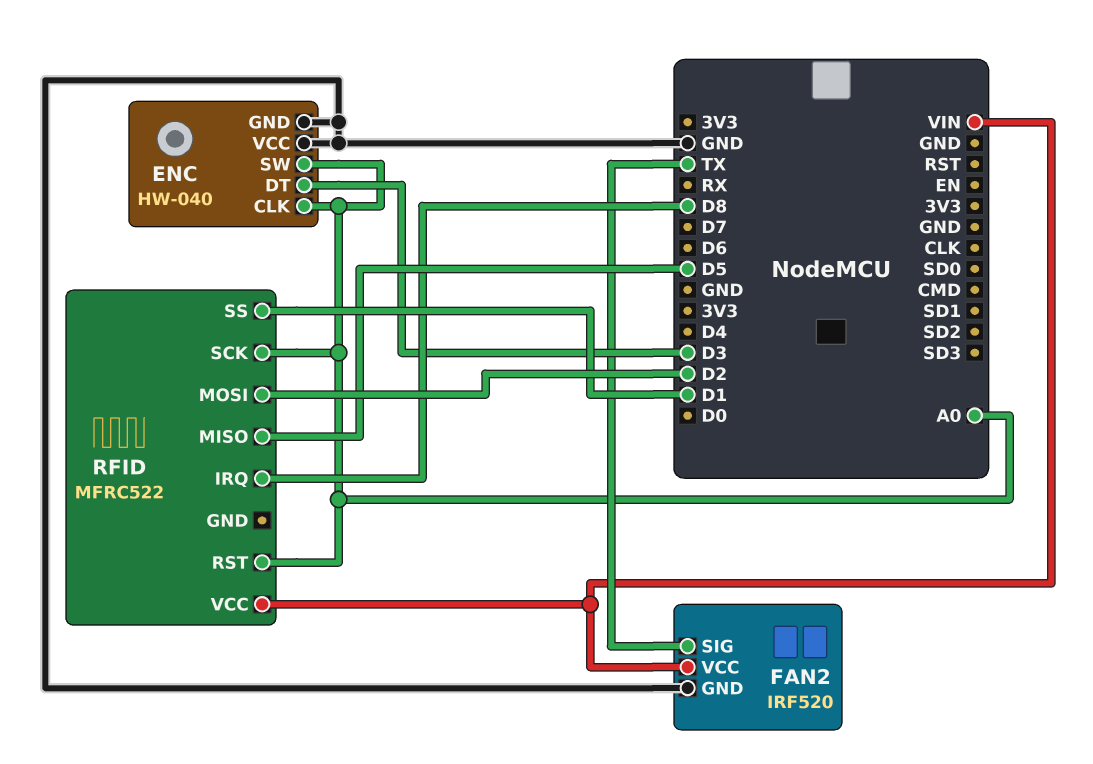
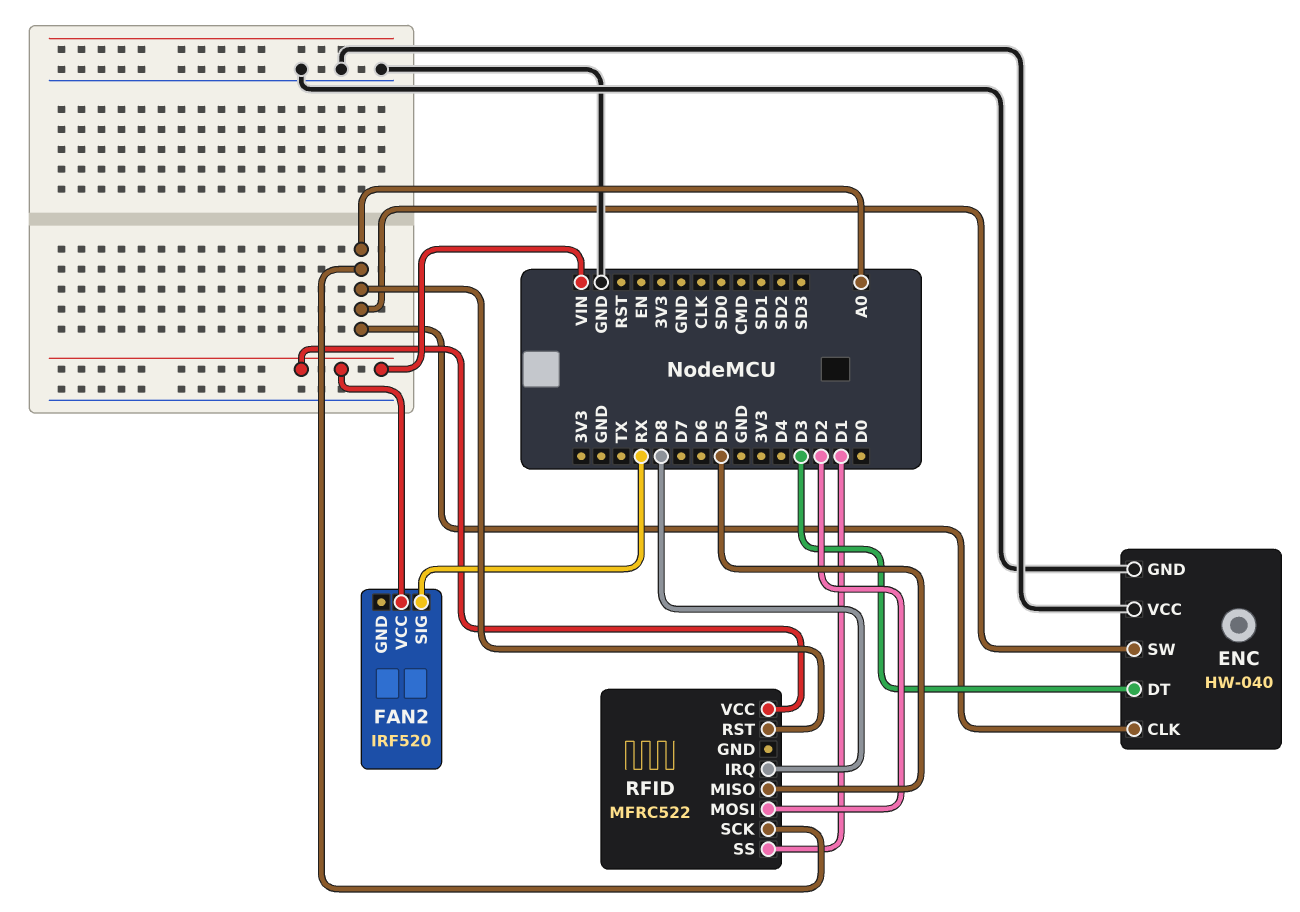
FAN2 pin GND: GND -> none
FAN2 pin SIG: TX -> RX

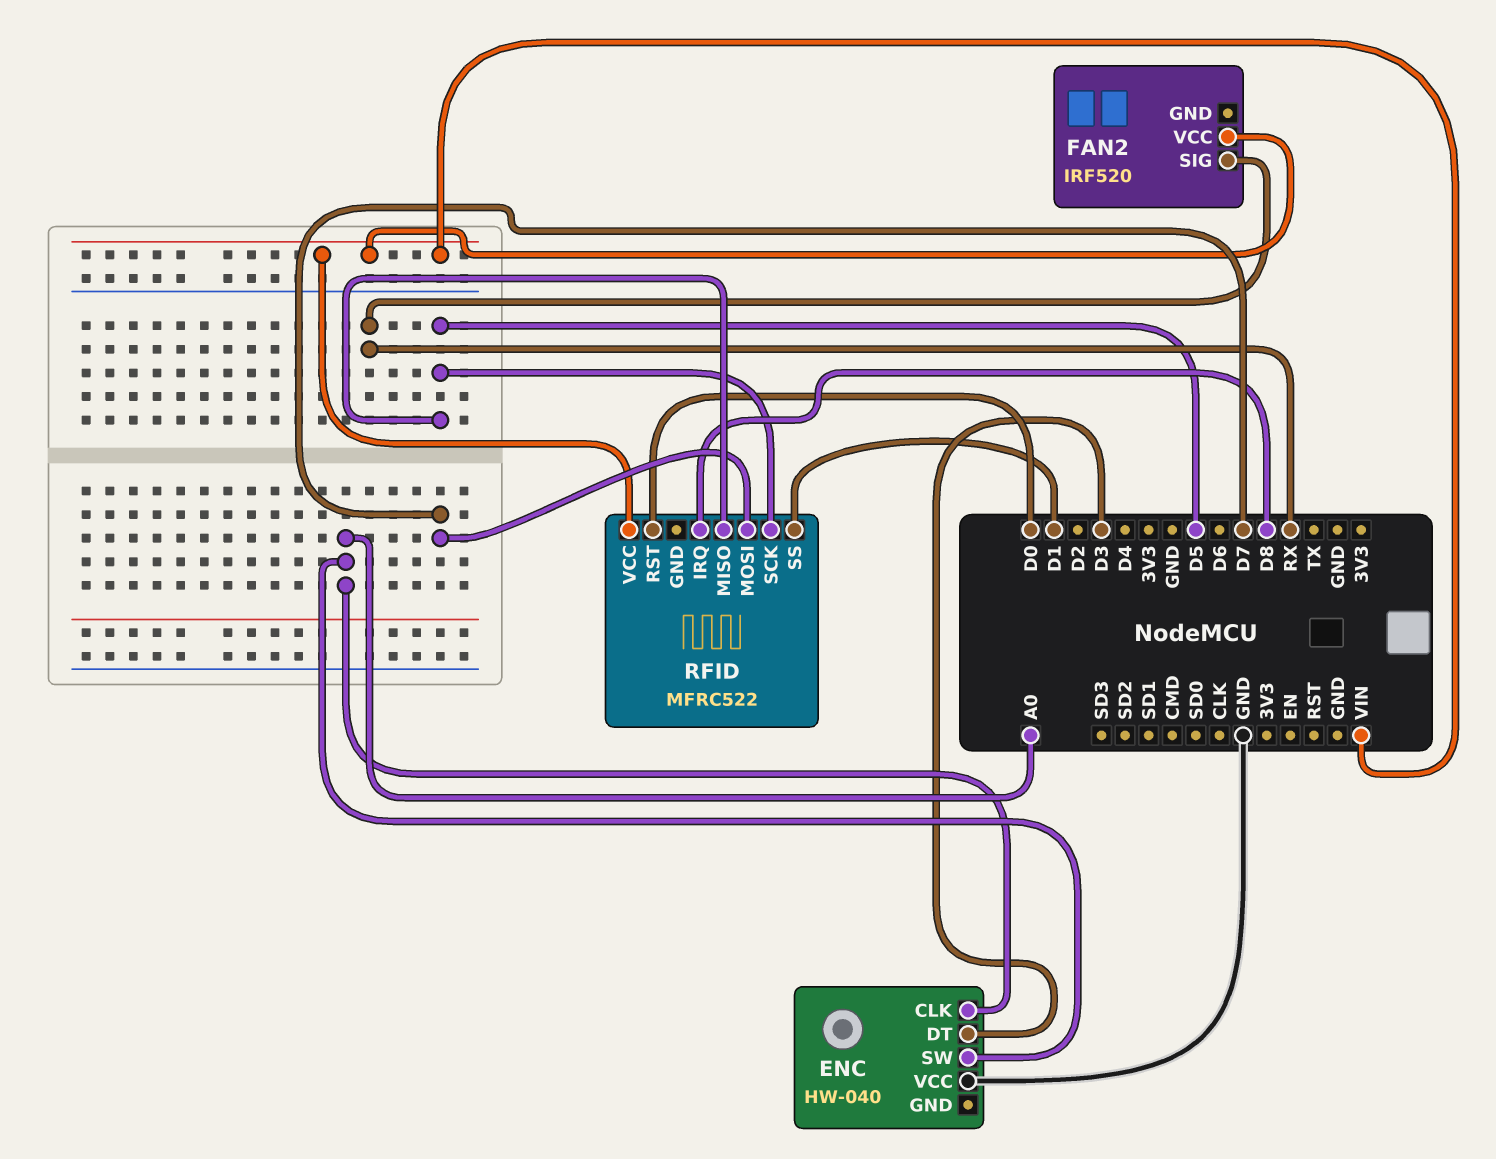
ENC pin GND: GND -> none
RFID pin MOSI: D2 -> D7
RFID pin RST: A0 -> D0
RFID pin SCK: A0 -> D5

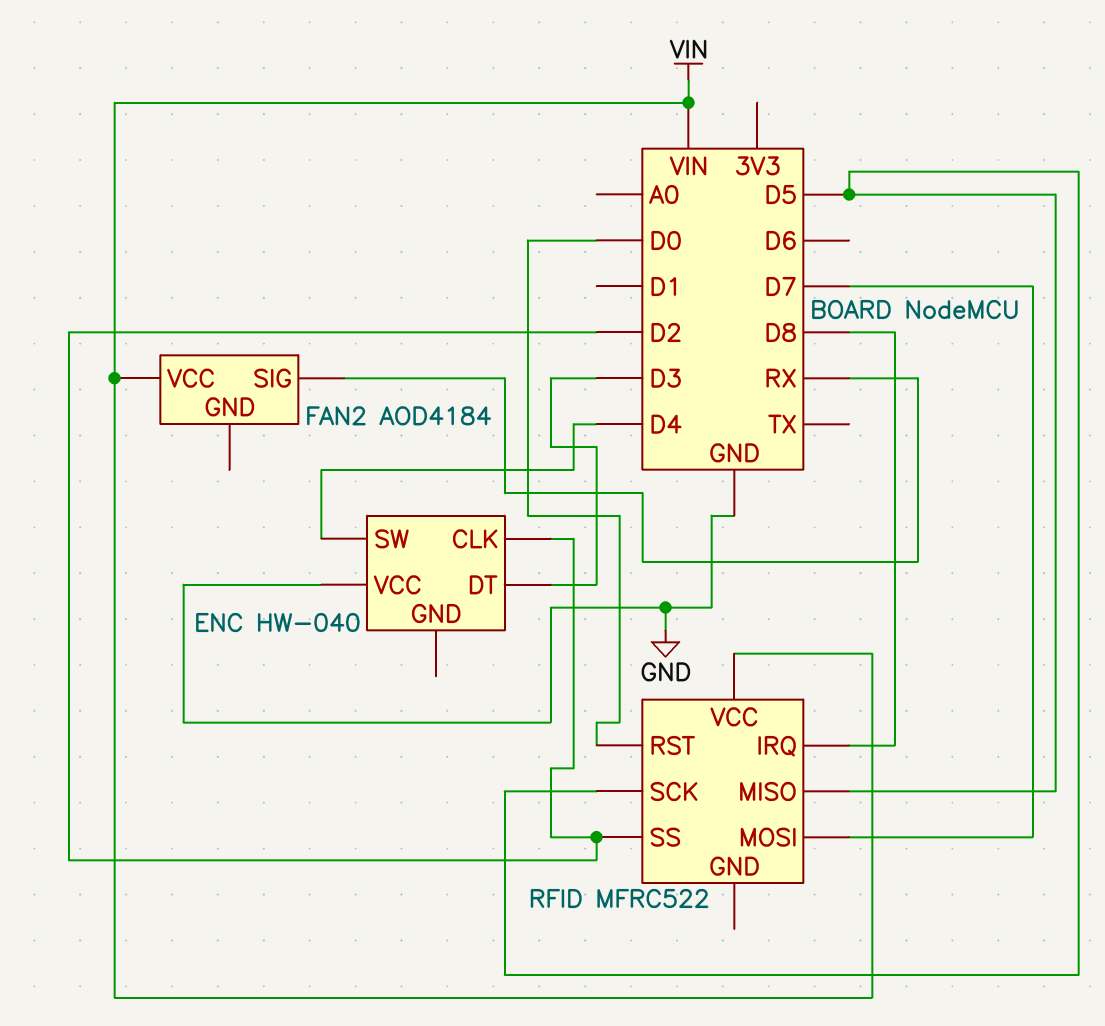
ENC pin CLK: A0 -> D2
ENC pin SW: A0 -> D4
FAN2: IRF520 -> AOD4184
RFID pin SS: D1 -> D2

